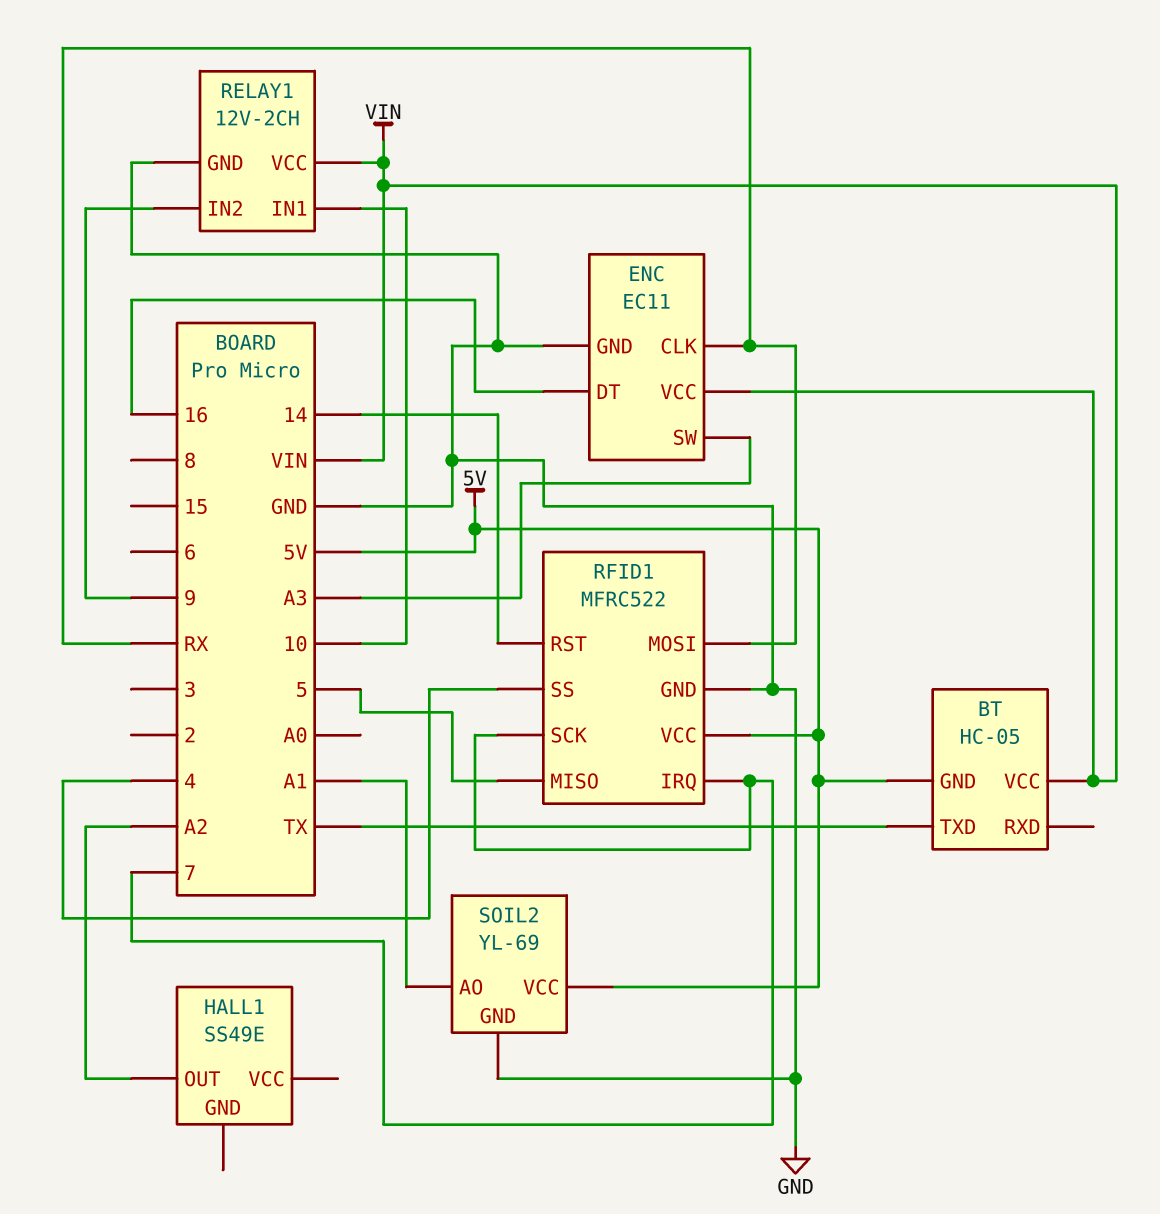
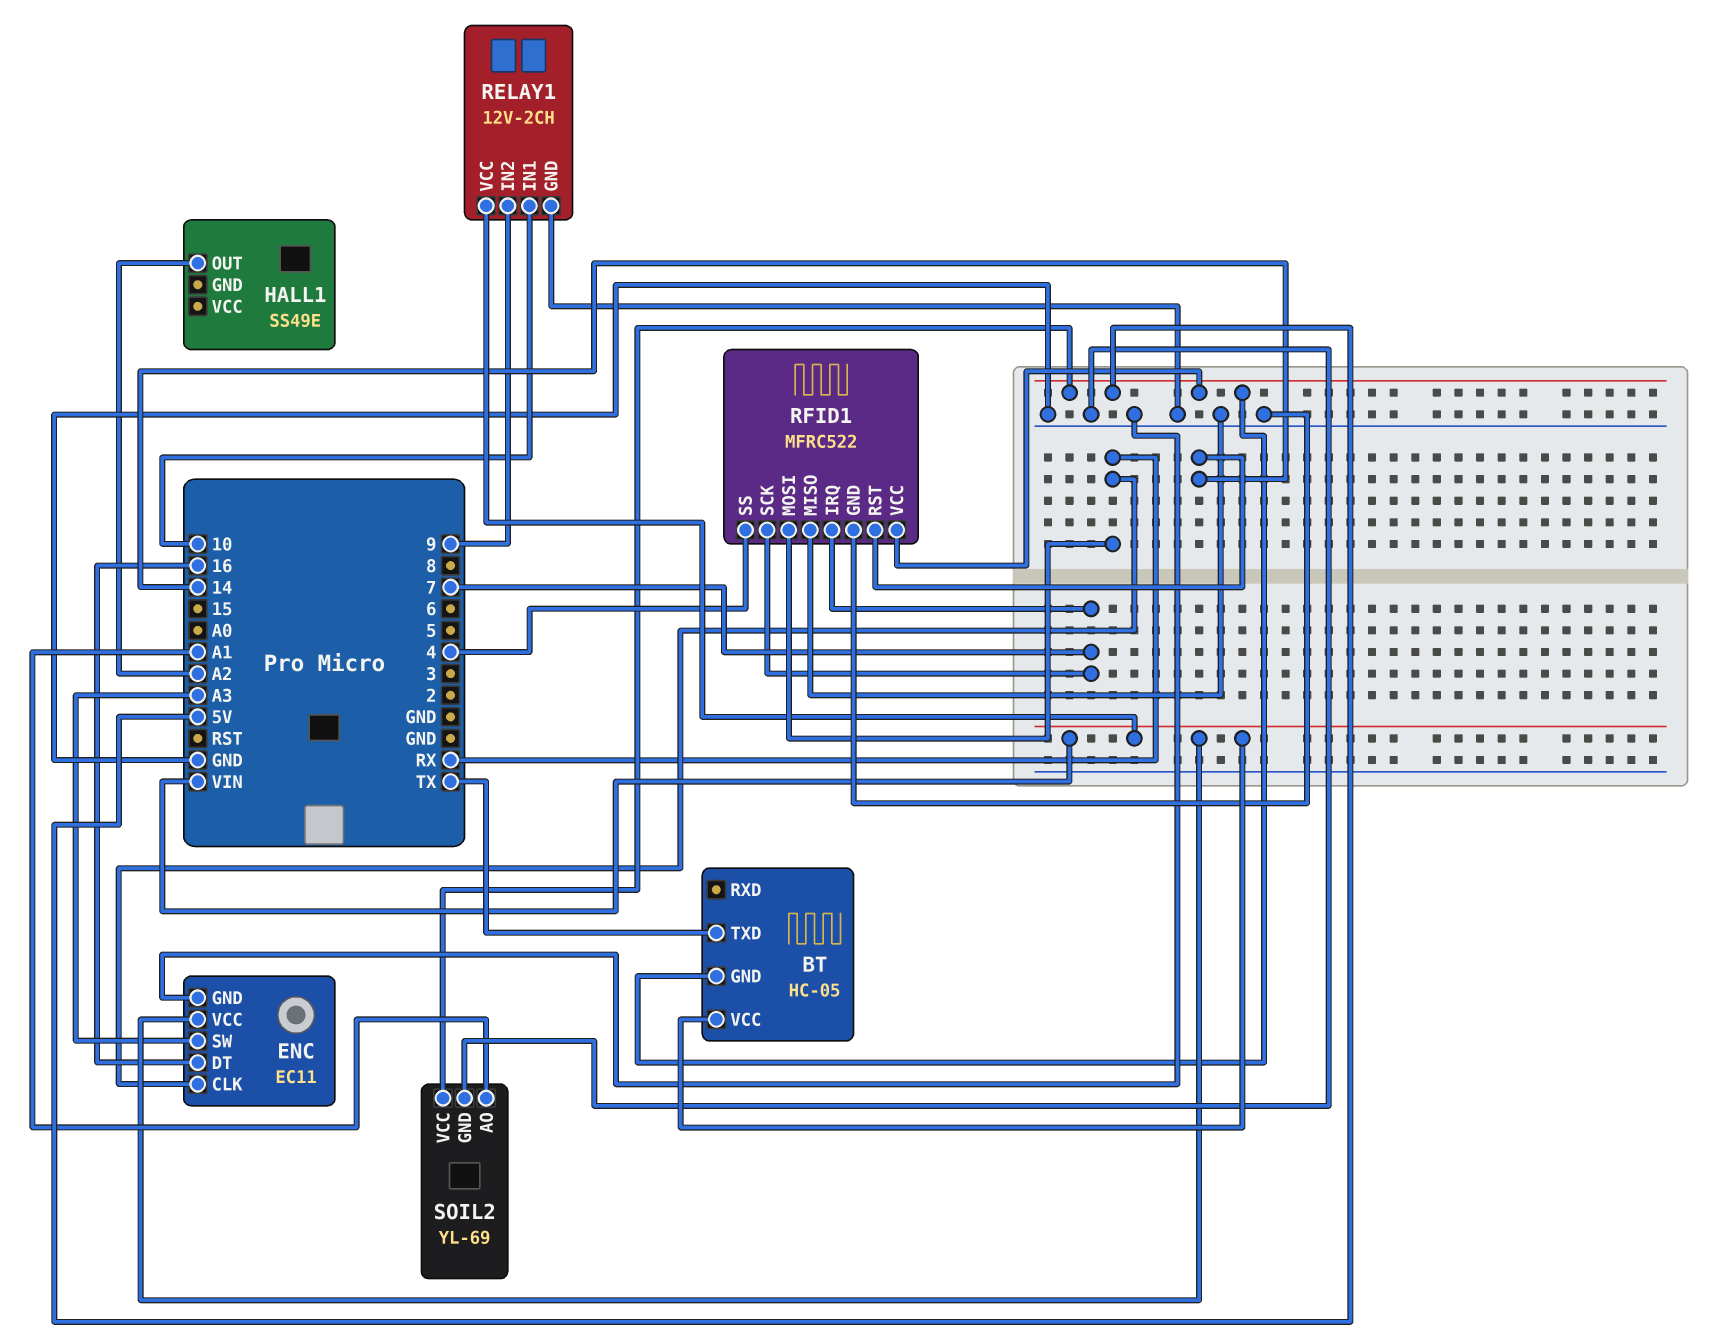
RFID1 pin MISO: 5 -> GND

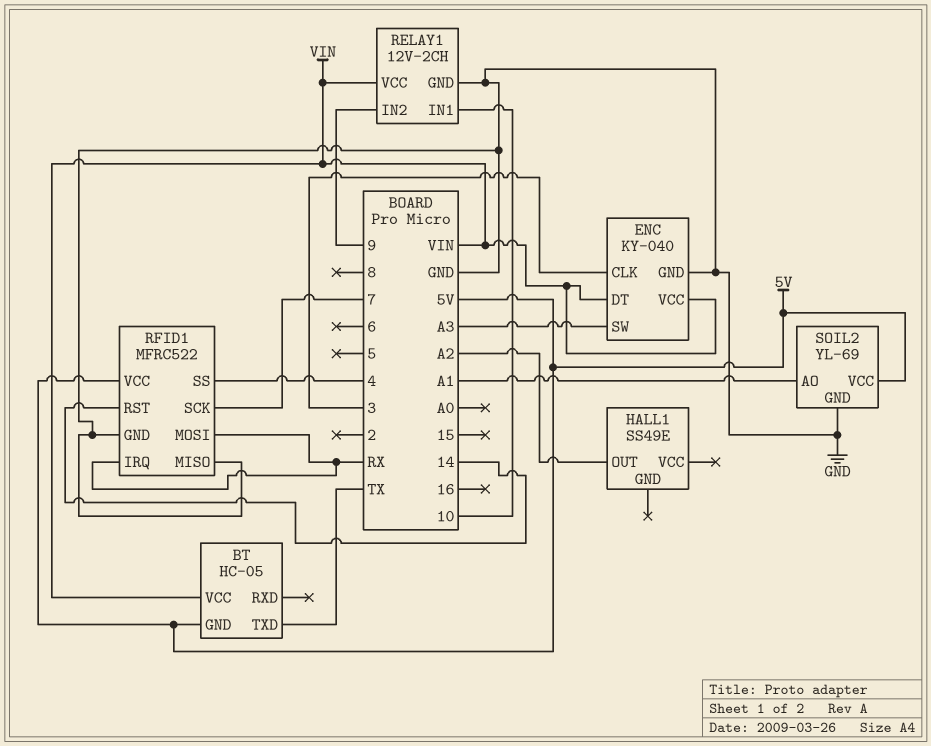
ENC: EC11 -> KY-040
ENC pin CLK: RX -> 3
ENC pin DT: 16 -> VIN
RFID1 pin IRQ: 7 -> RX

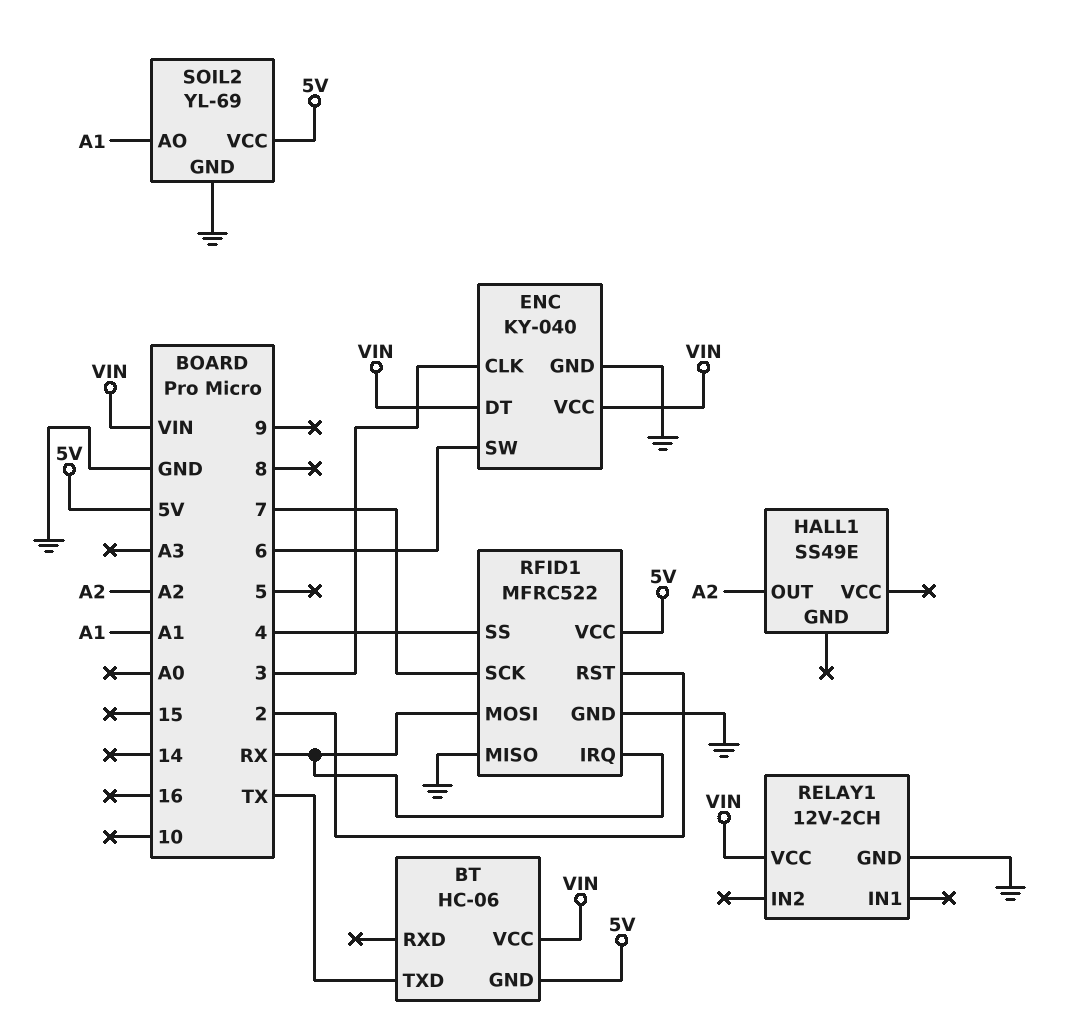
BT: HC-05 -> HC-06
ENC pin SW: A3 -> 6
RELAY1 pin IN1: 10 -> none
RELAY1 pin IN2: 9 -> none
RFID1 pin RST: 14 -> 2

